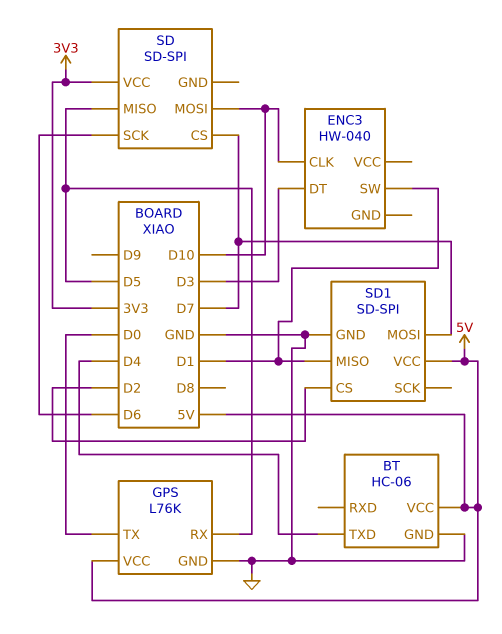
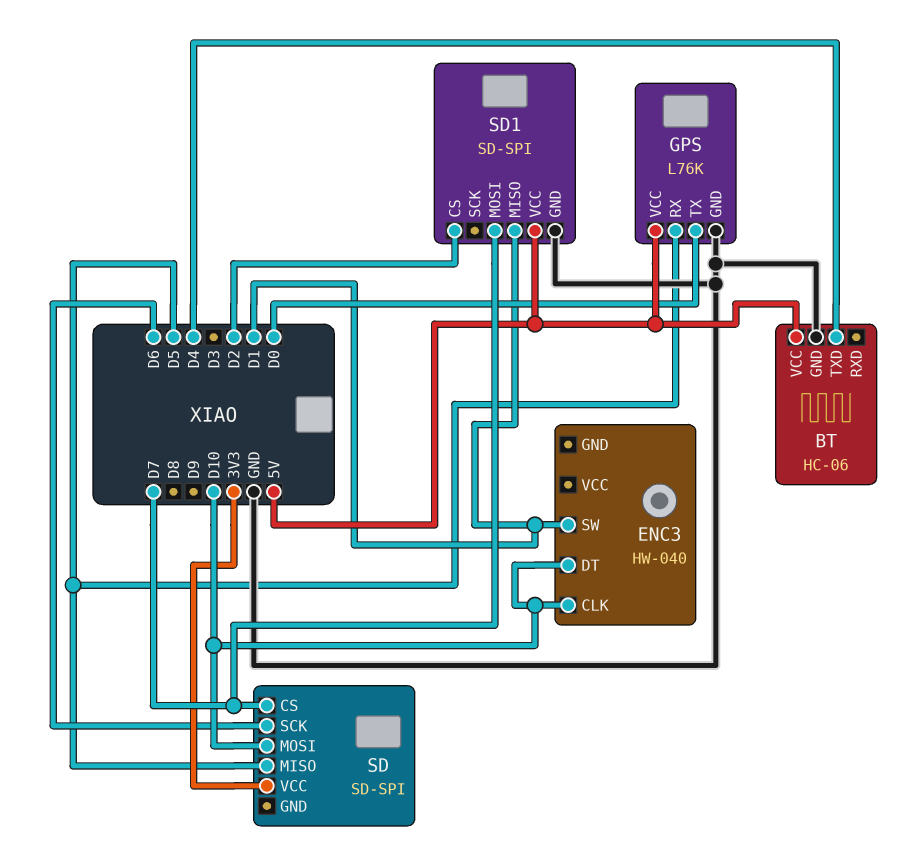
ENC3 pin DT: D3 -> D10

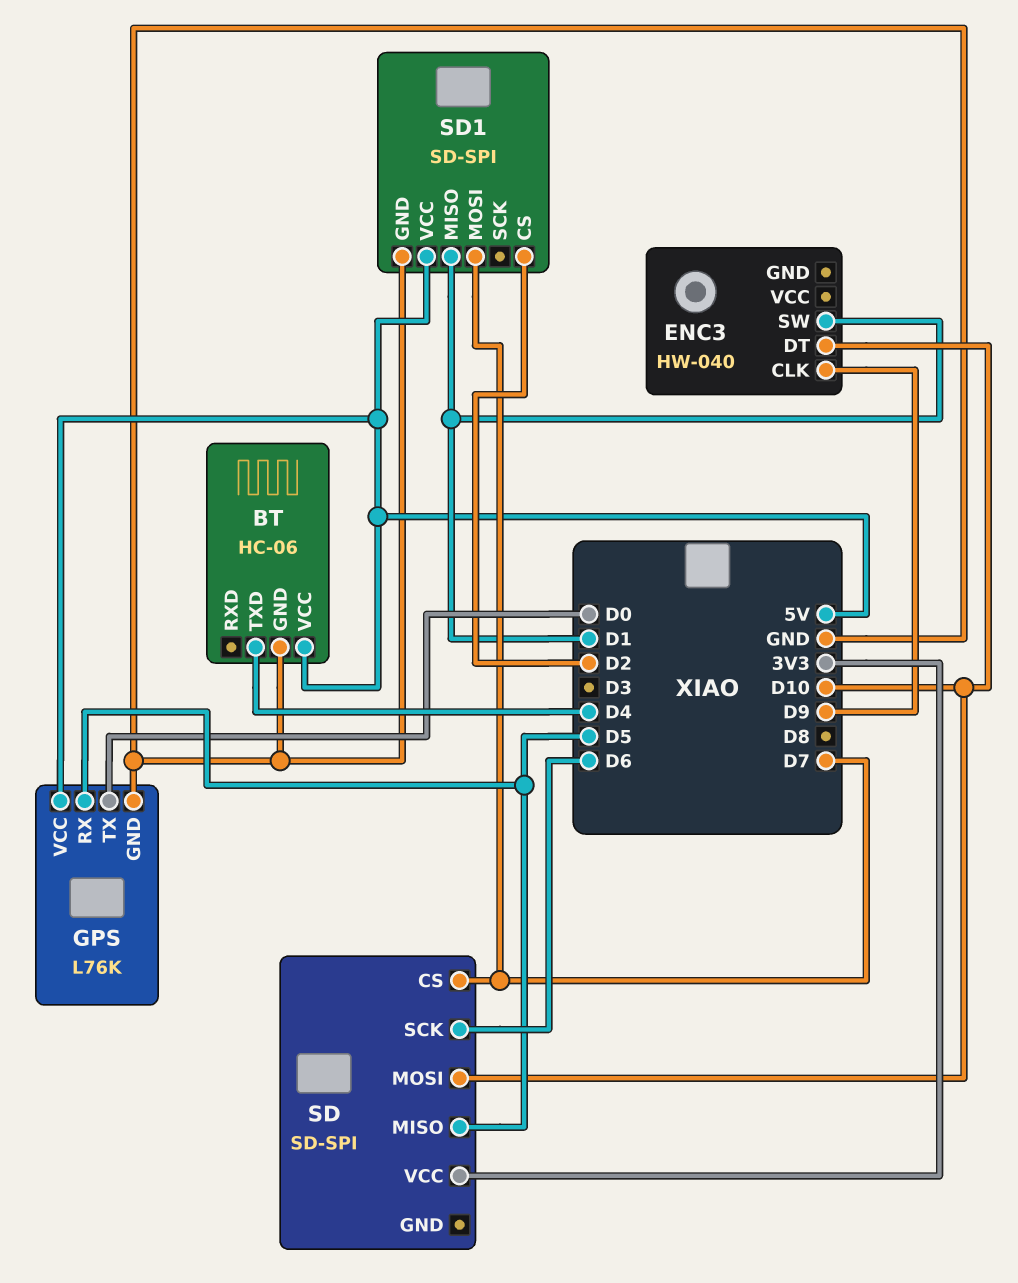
ENC3 pin CLK: D10 -> D9

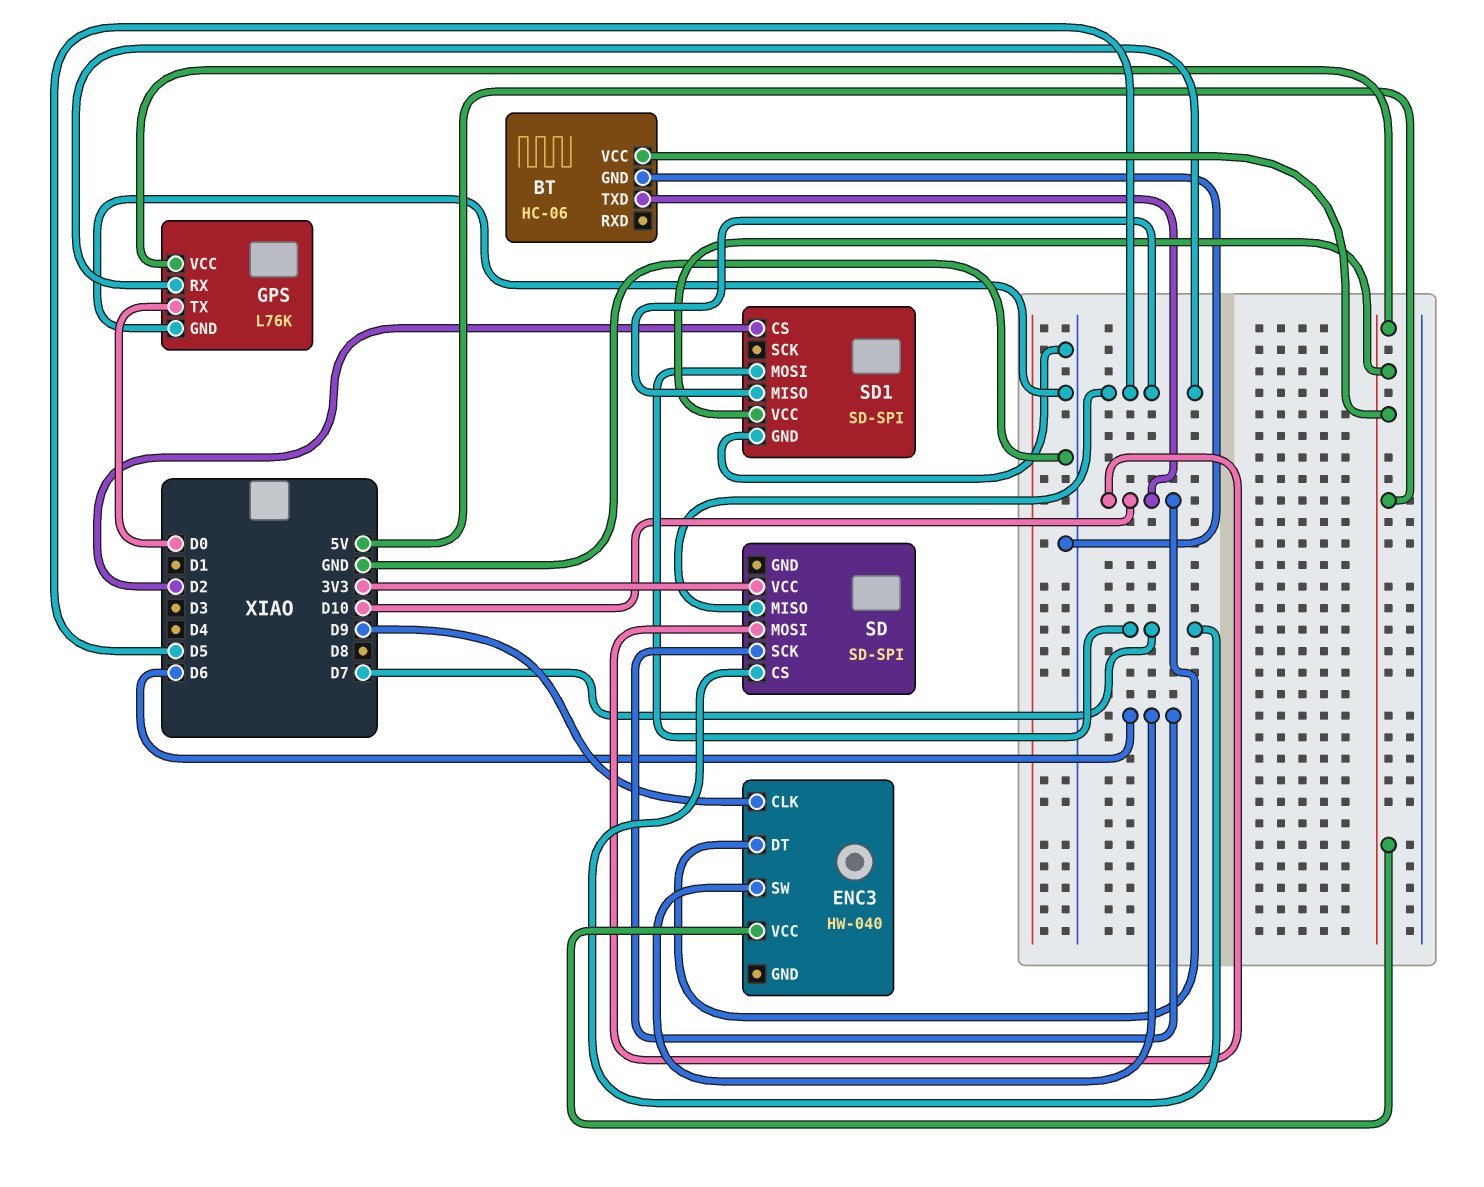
BT pin TXD: D4 -> D10
ENC3 pin SW: D1 -> D6
ENC3 pin VCC: none -> 5V
SD1 pin MISO: D1 -> D5

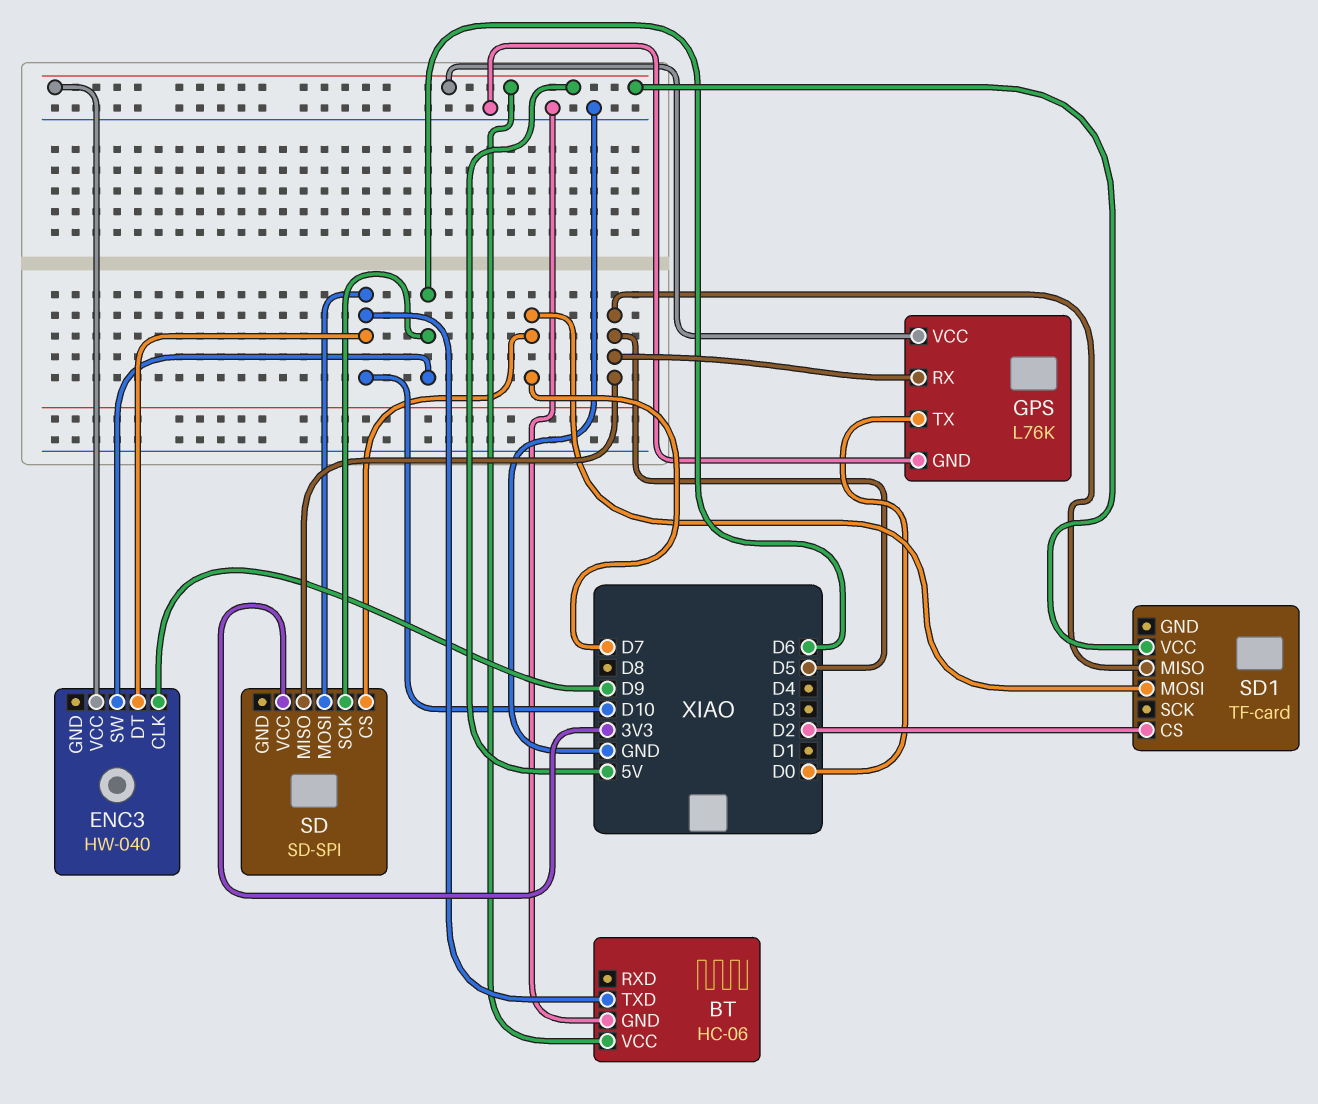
SD1: SD-SPI -> TF-card
SD1 pin GND: GND -> none

